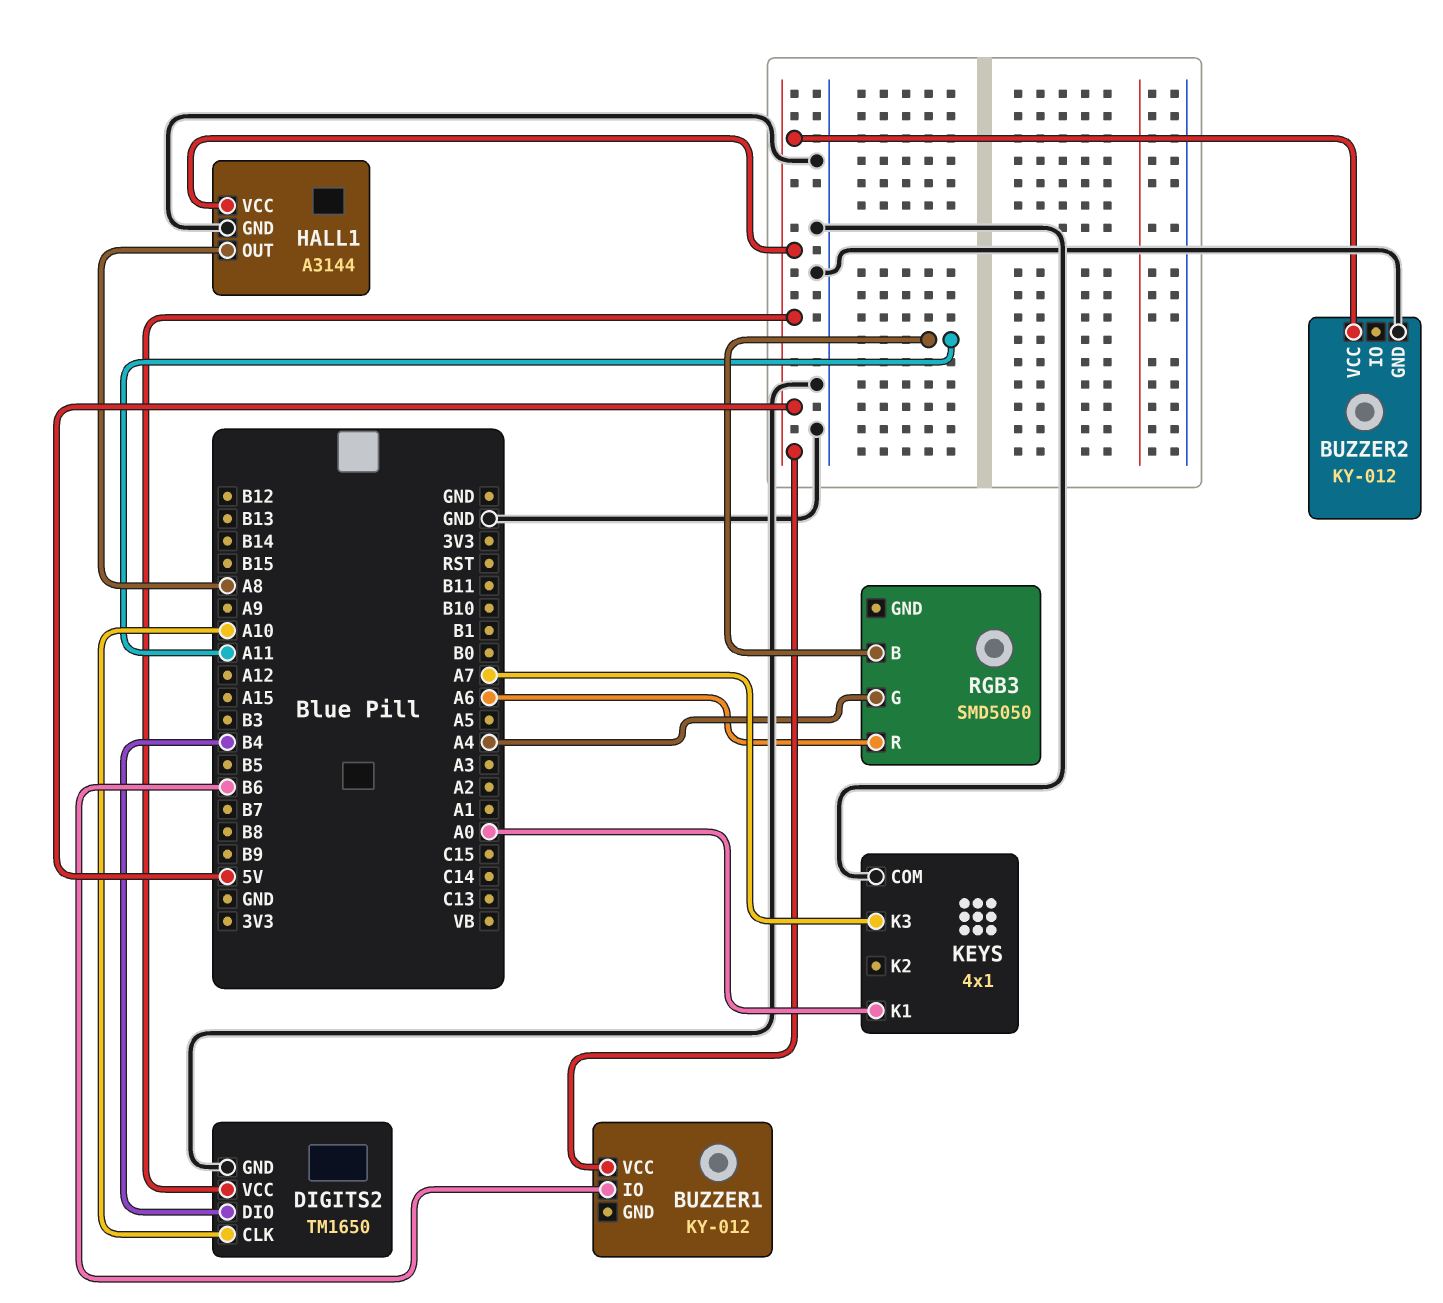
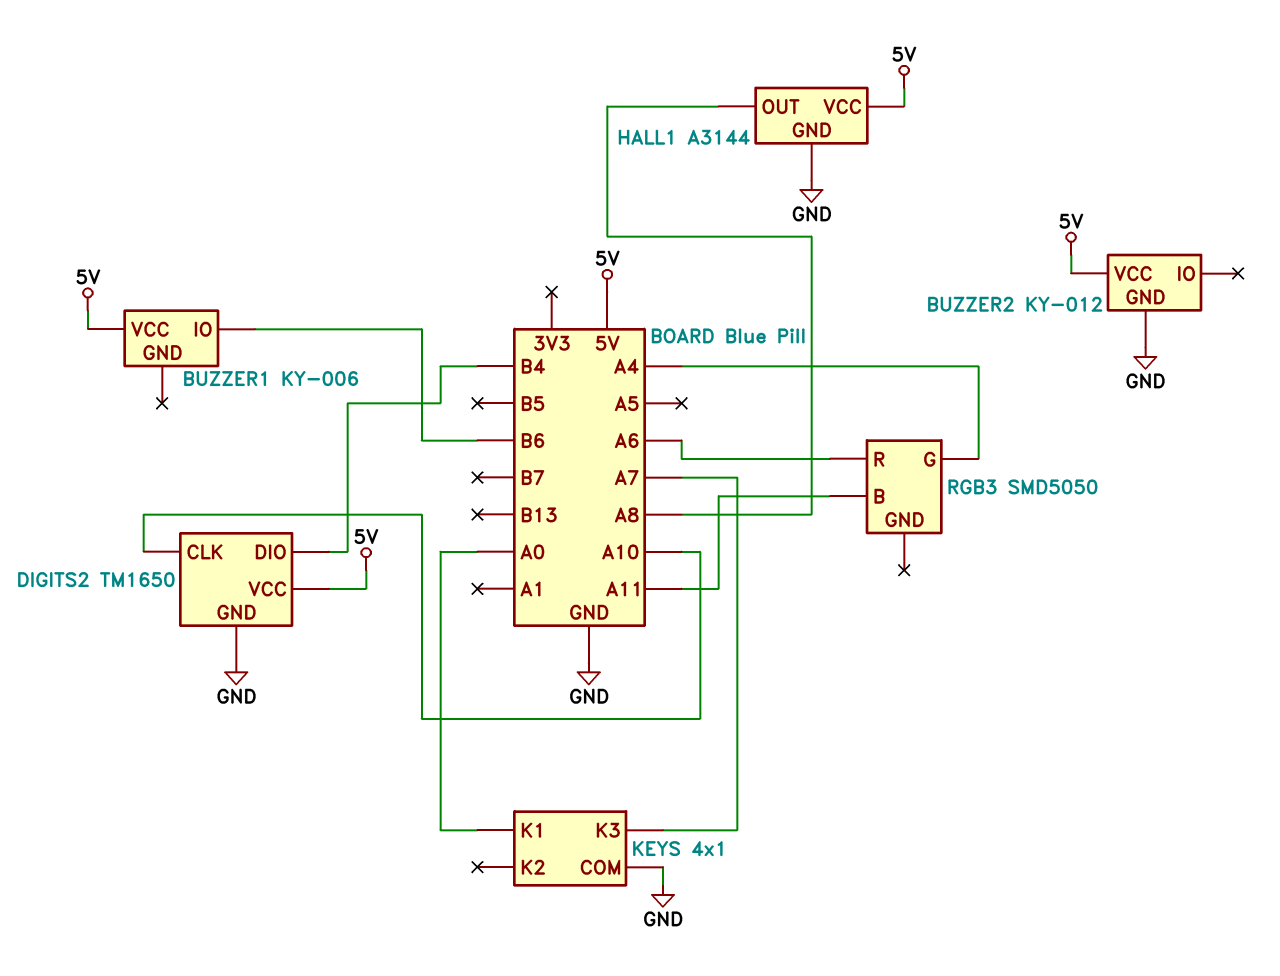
BUZZER1: KY-012 -> KY-006

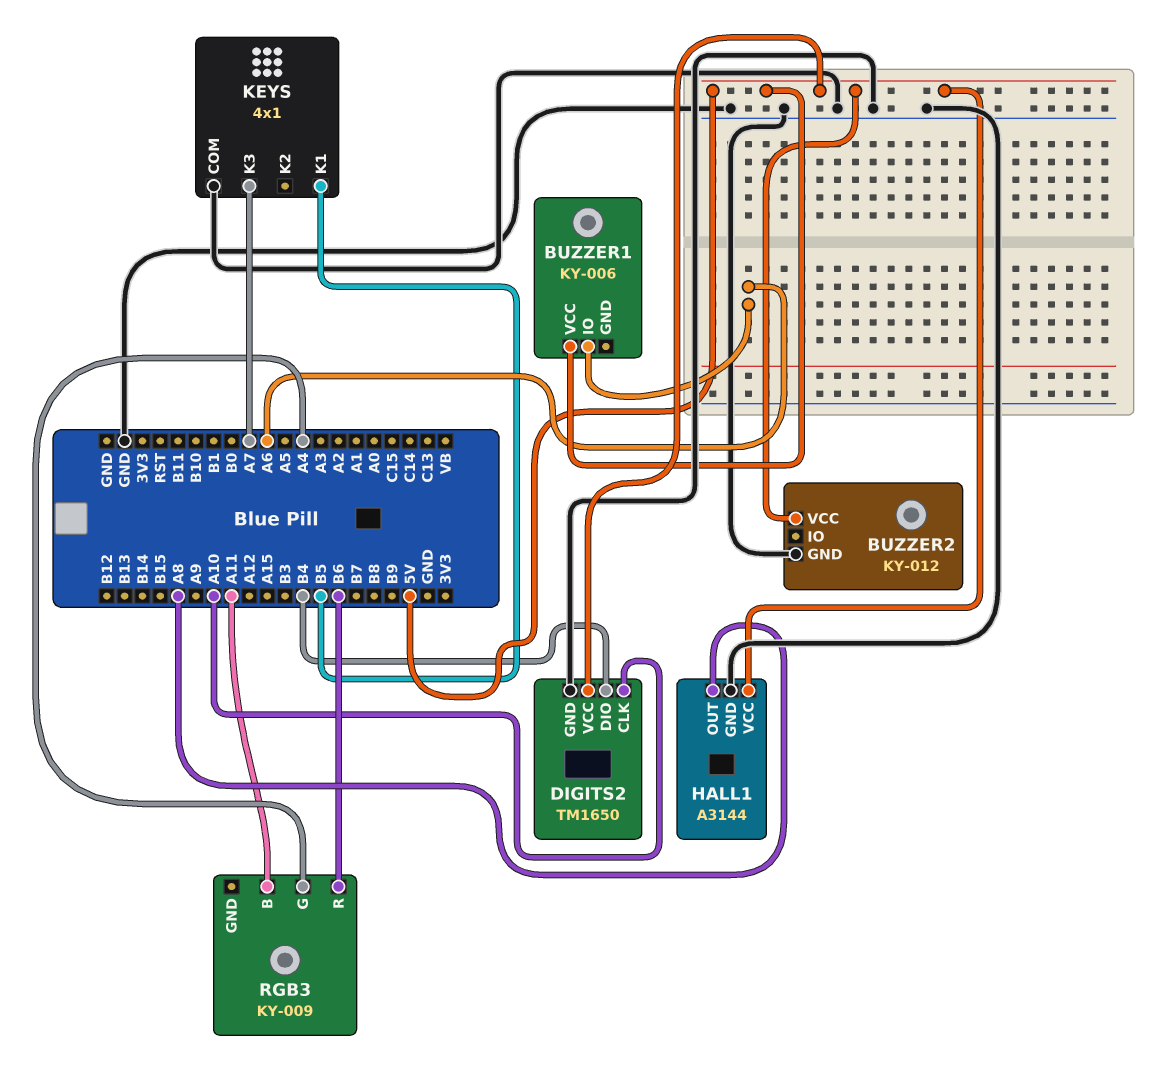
BUZZER1 pin IO: B6 -> A6
KEYS pin K1: A0 -> B5
RGB3: SMD5050 -> KY-009
RGB3 pin R: A6 -> B6

